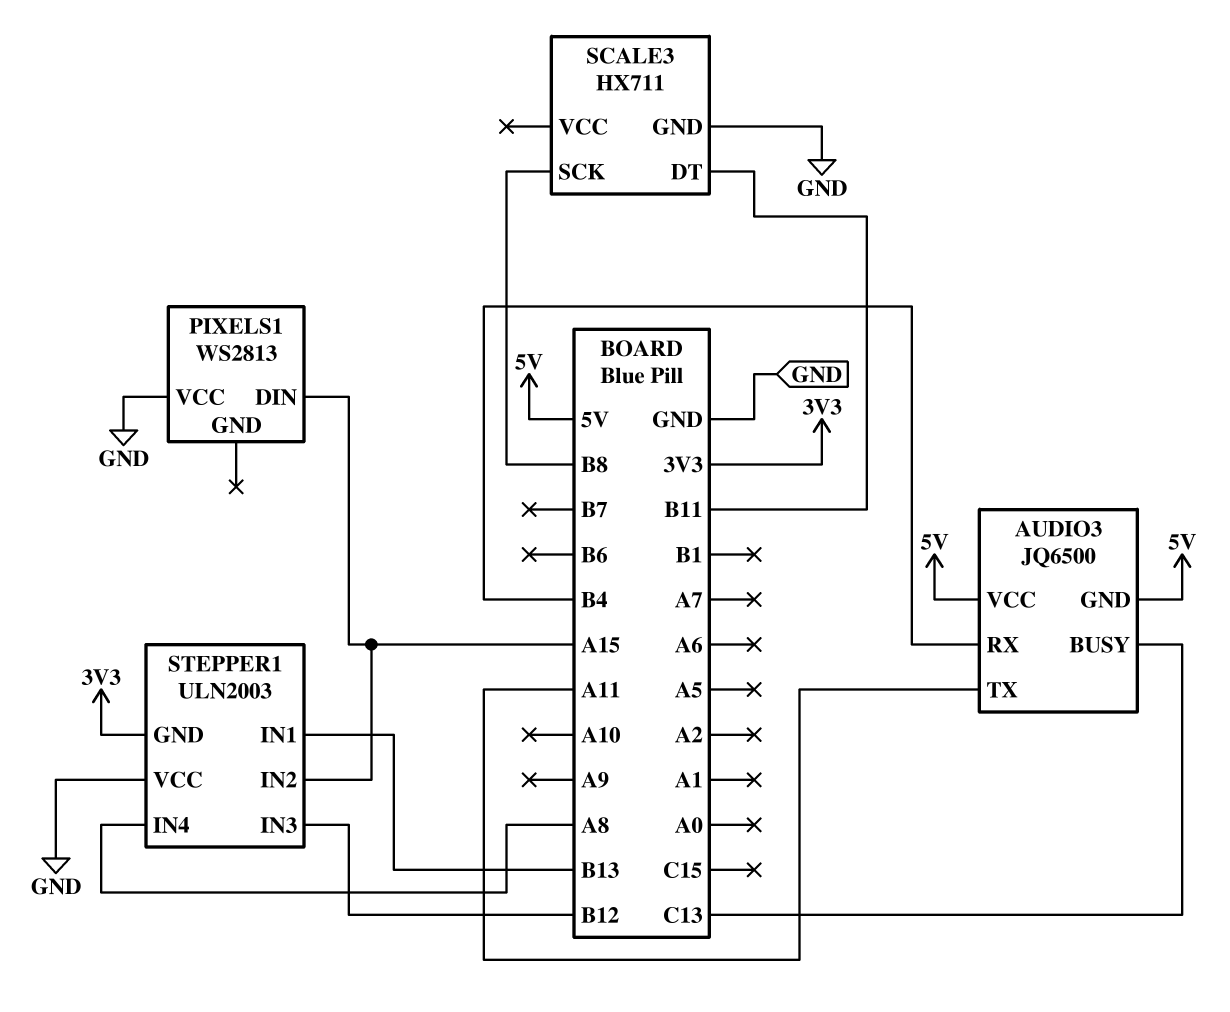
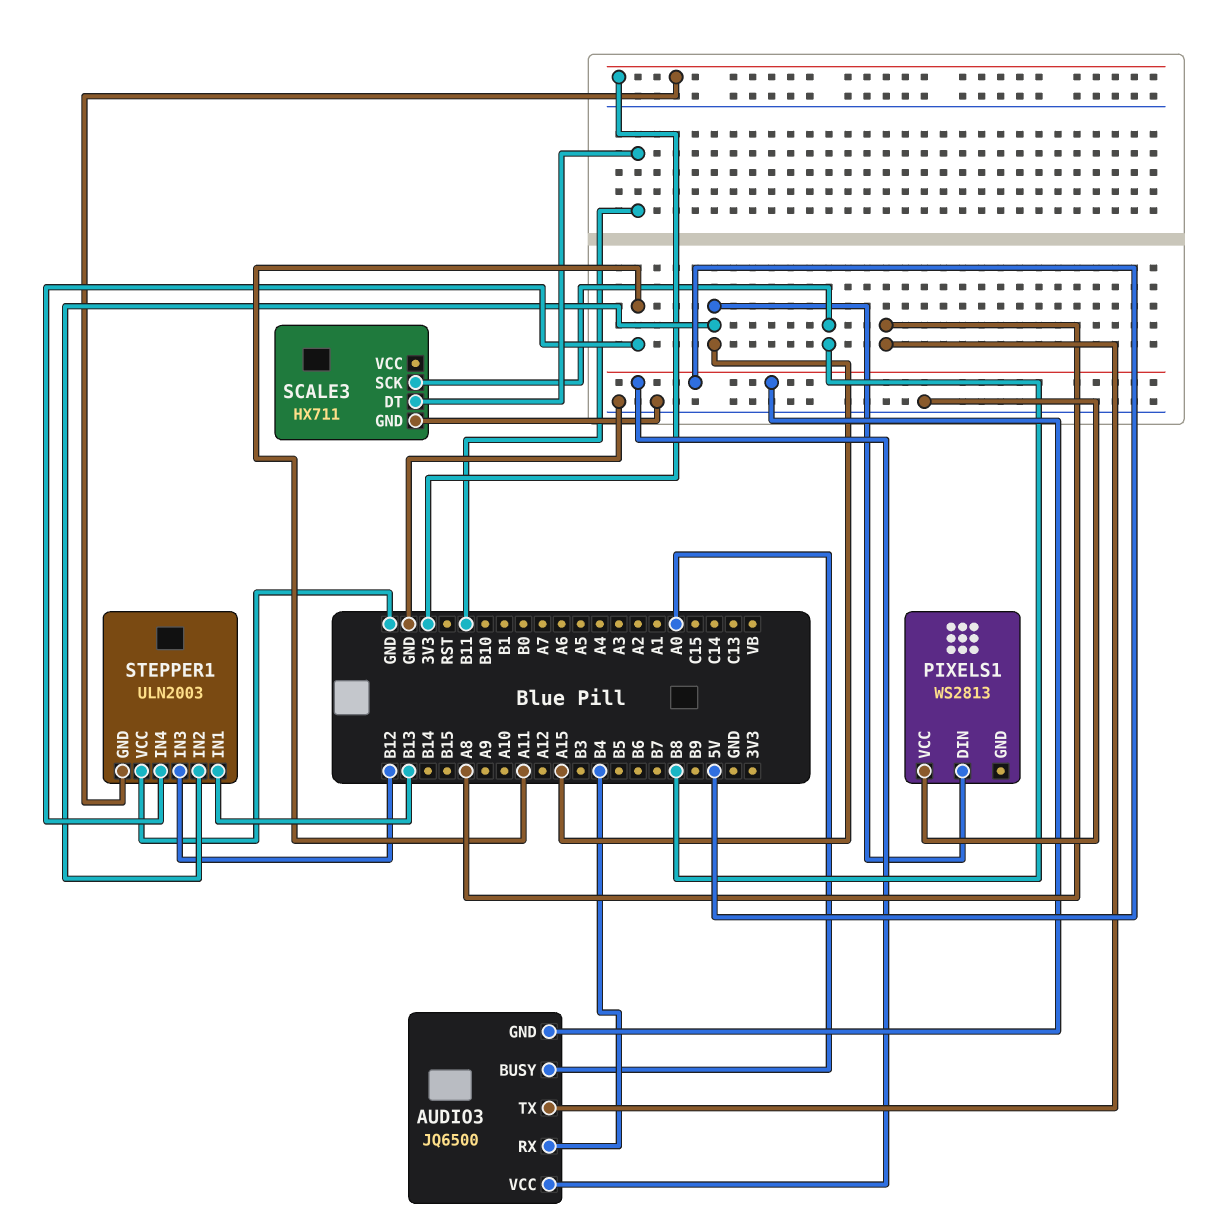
AUDIO3 pin BUSY: C13 -> A0
AUDIO3 pin TX: A11 -> A8
STEPPER1 pin IN4: A8 -> A11

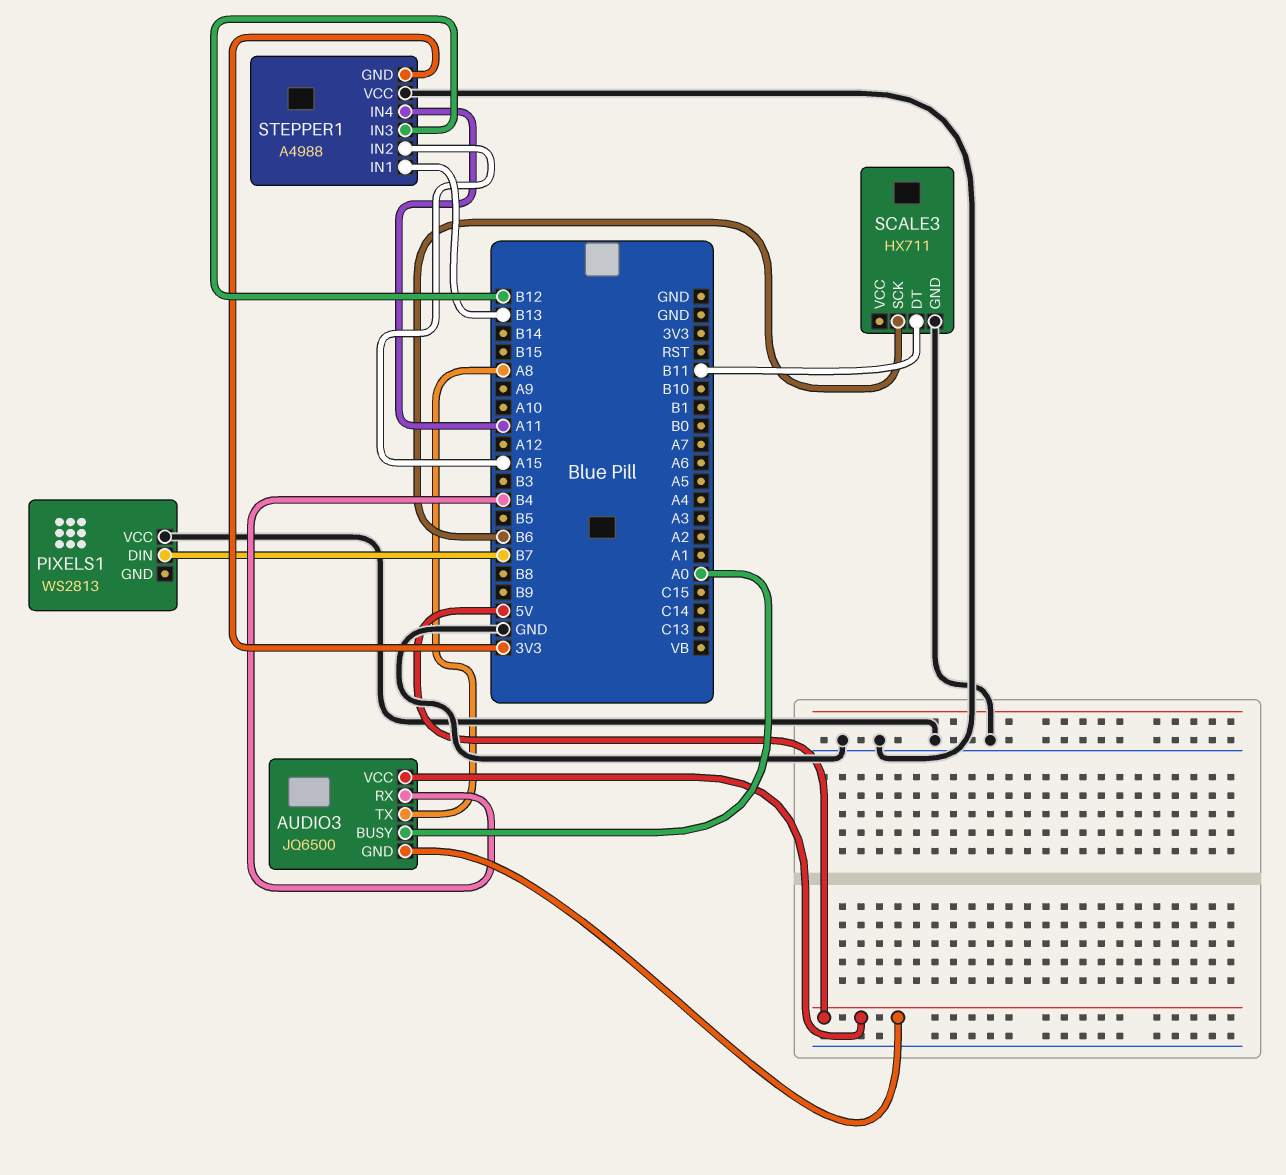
PIXELS1 pin DIN: A15 -> B7
SCALE3 pin SCK: B8 -> B6
STEPPER1: ULN2003 -> A4988

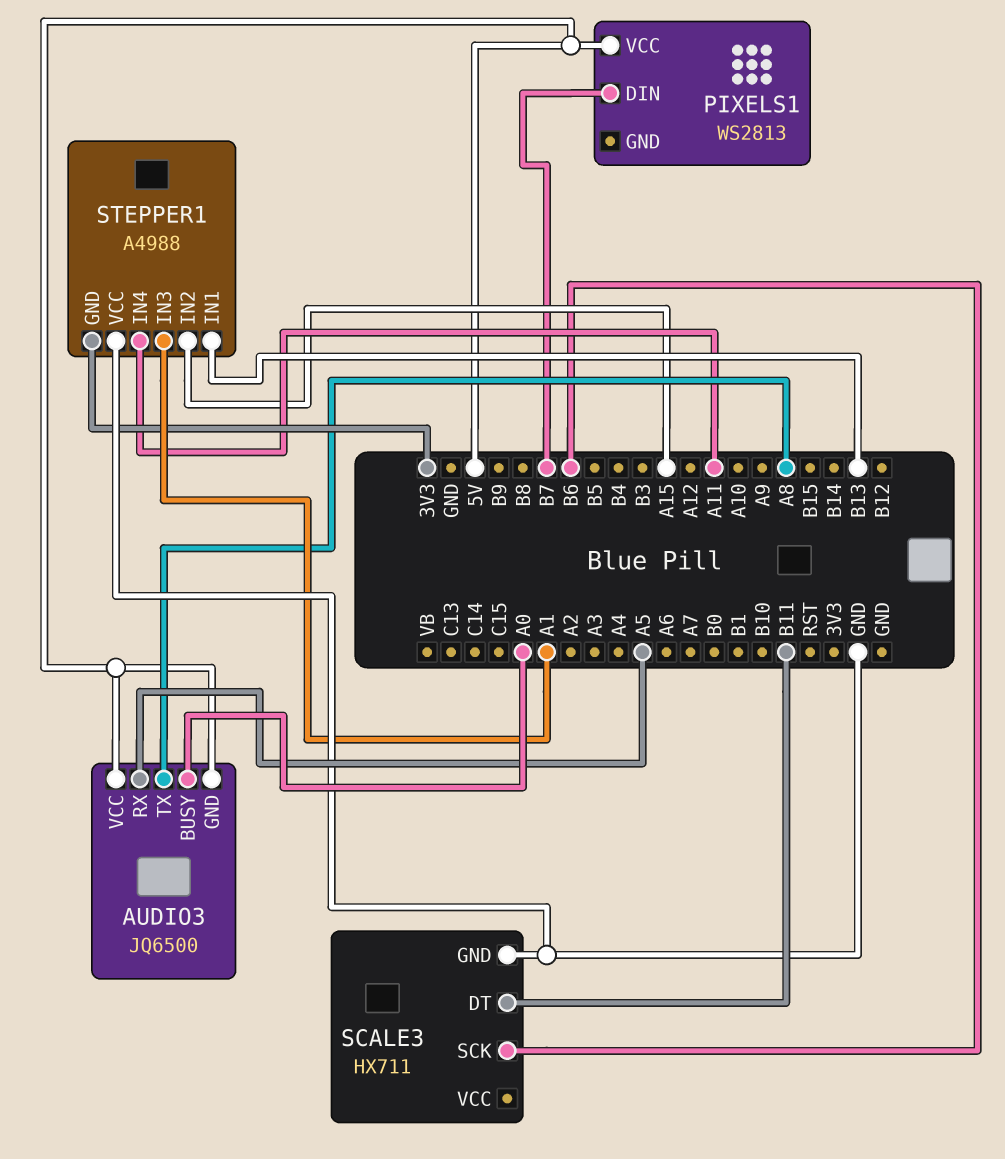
AUDIO3 pin RX: B4 -> A5
PIXELS1 pin VCC: GND -> 5V
STEPPER1 pin IN3: B12 -> A1

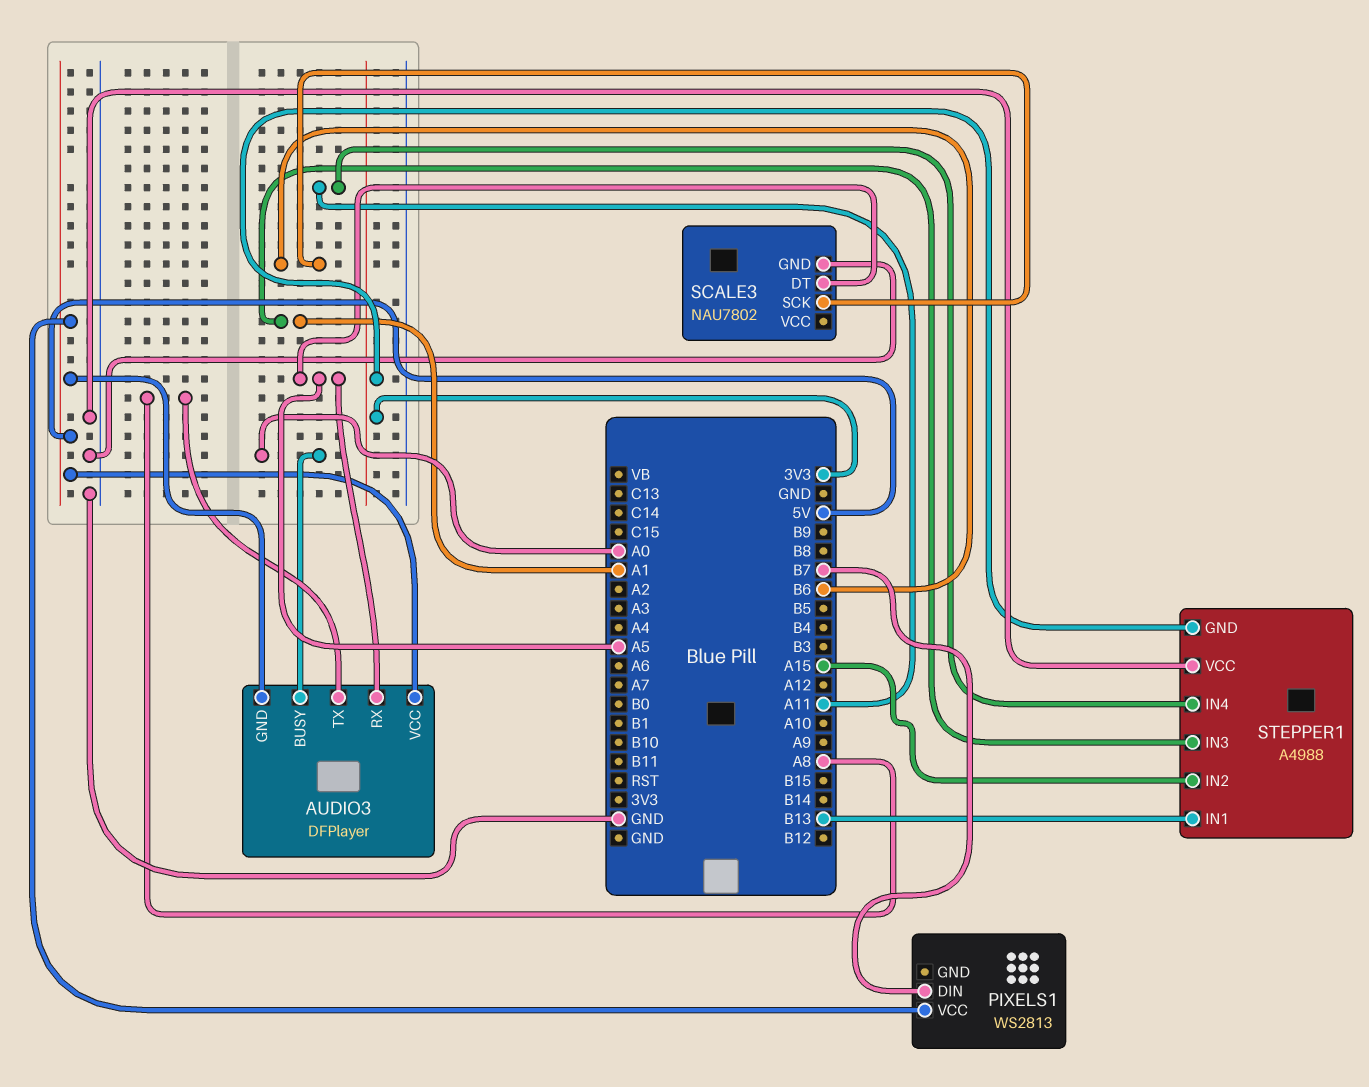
AUDIO3: JQ6500 -> DFPlayer
SCALE3: HX711 -> NAU7802
SCALE3 pin DT: B11 -> A5

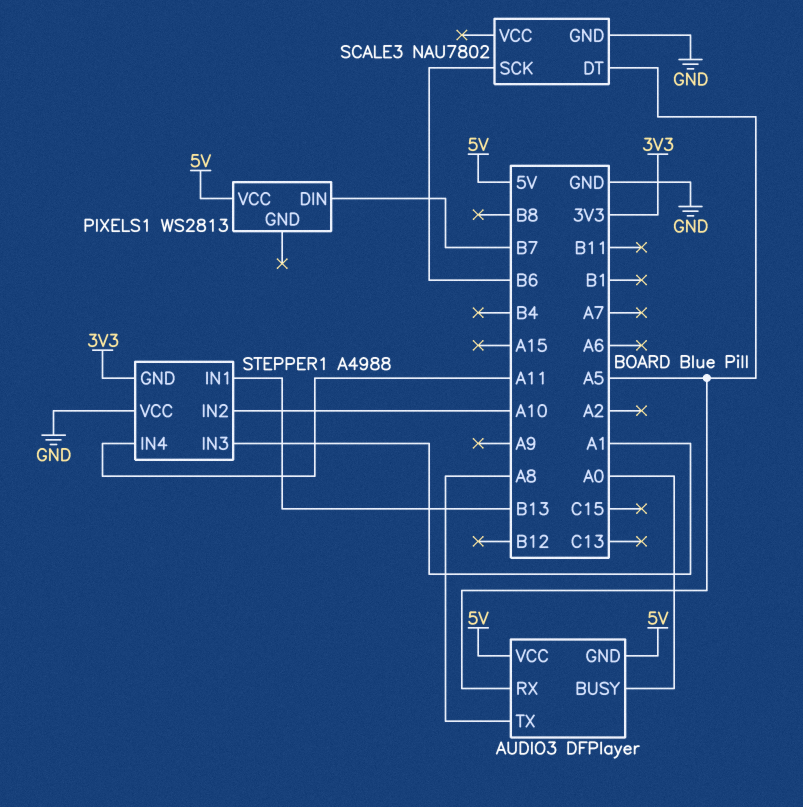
STEPPER1 pin IN2: A15 -> A10

